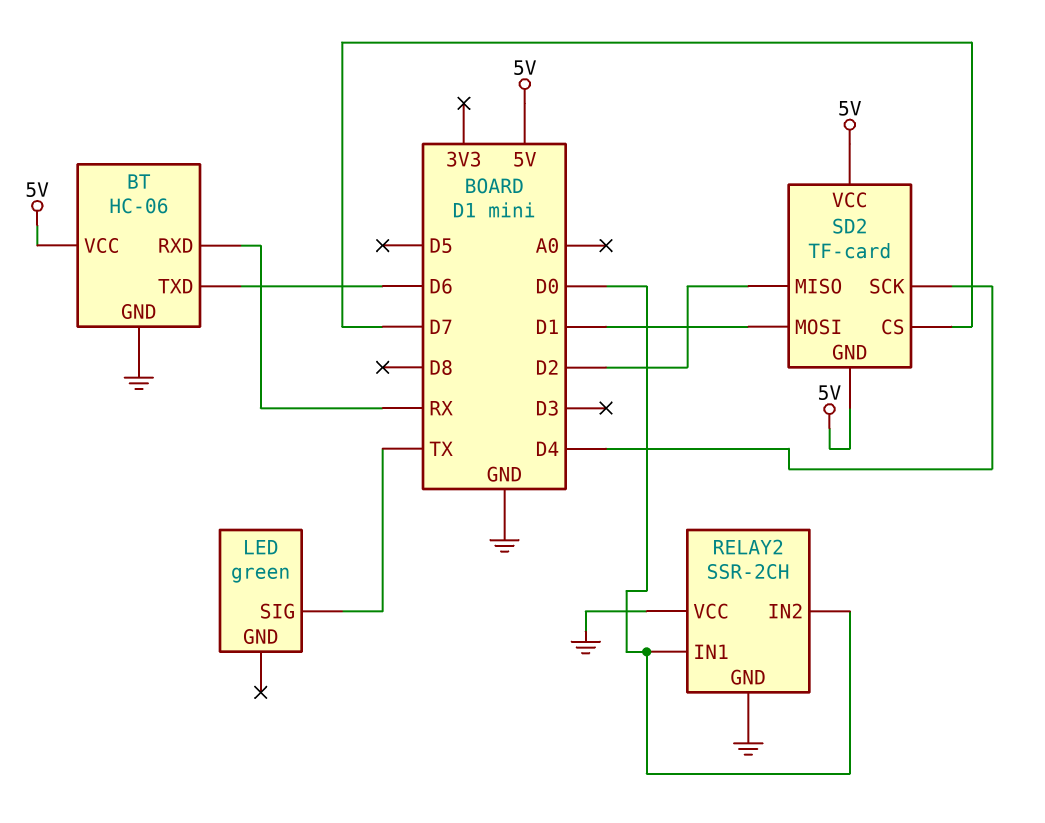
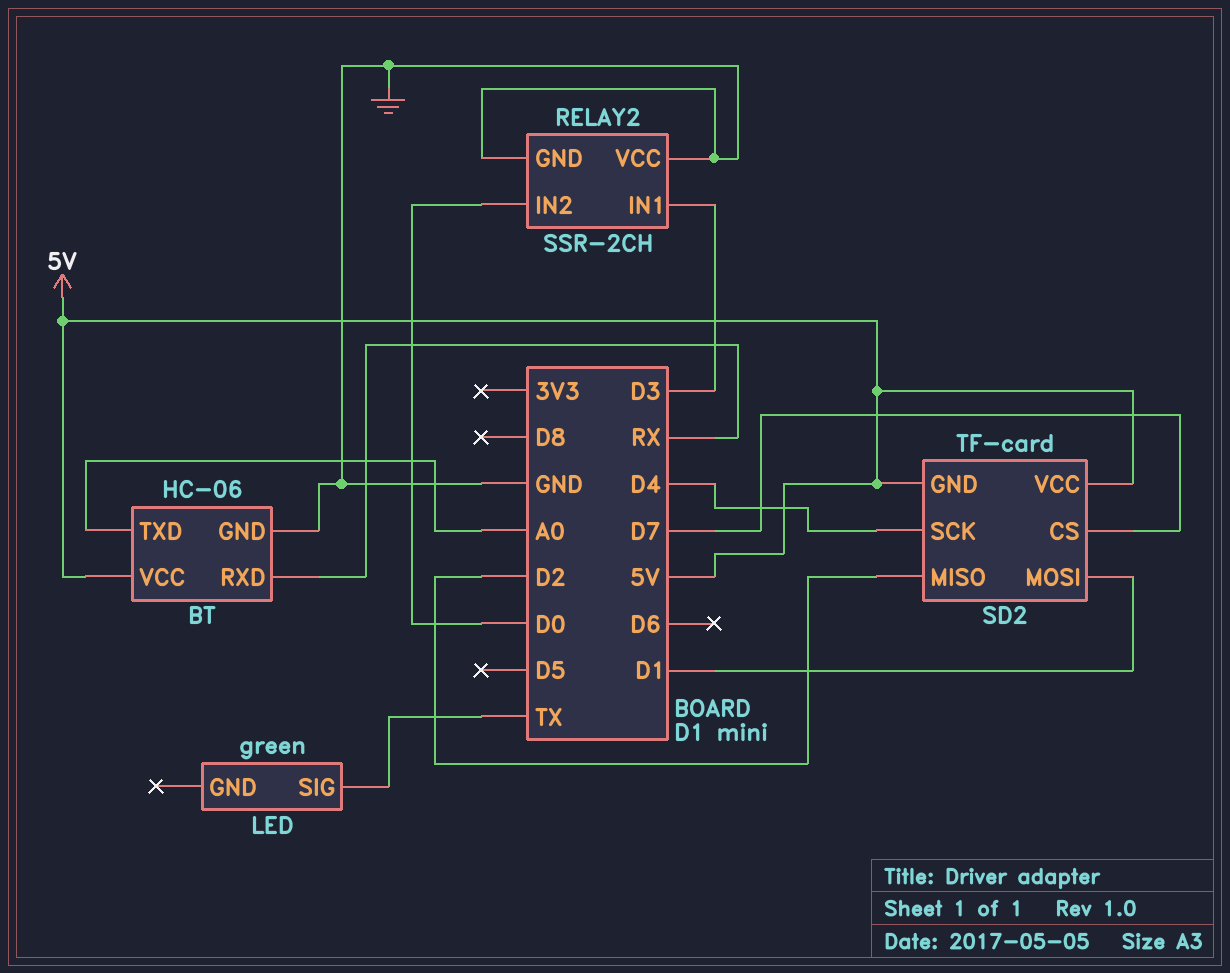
BT pin TXD: D6 -> A0
RELAY2 pin IN1: D0 -> D3

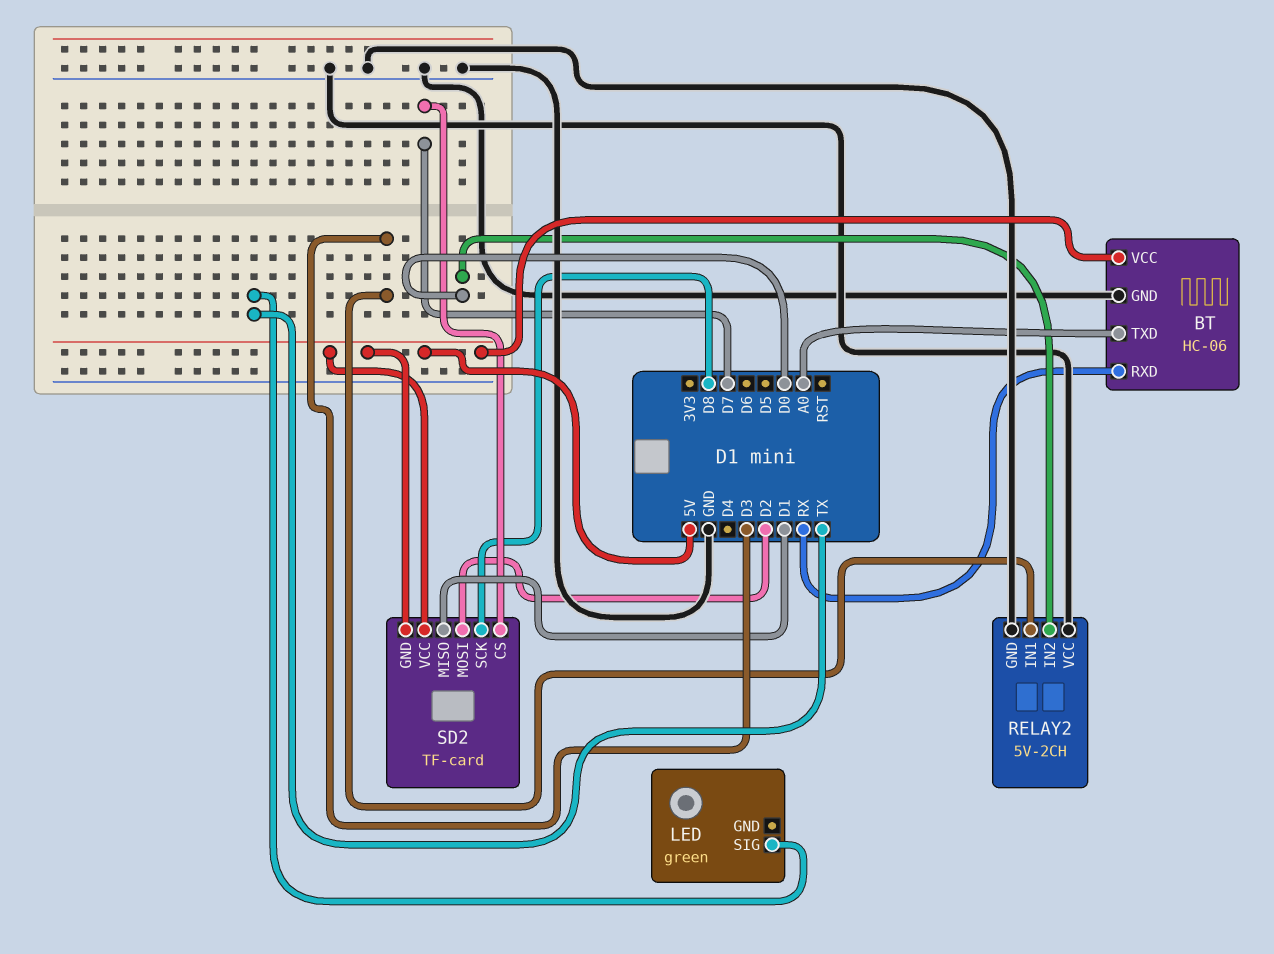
RELAY2: SSR-2CH -> 5V-2CH
SD2 pin MISO: D2 -> D1
SD2 pin MOSI: D1 -> D2
SD2 pin SCK: D4 -> D8

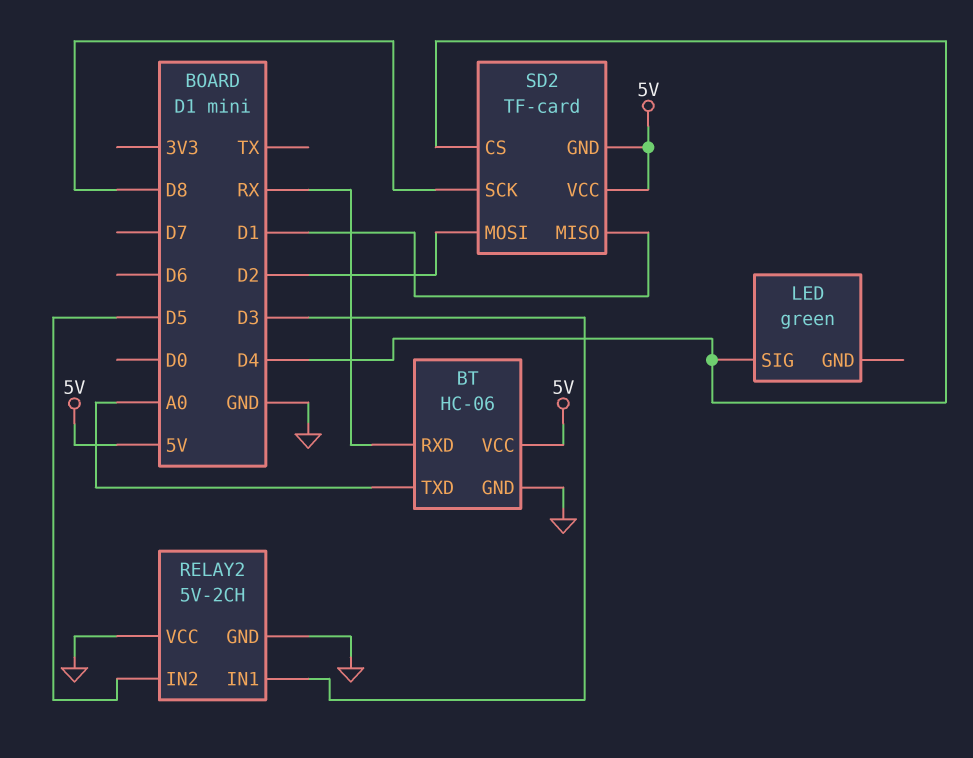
LED pin SIG: TX -> D4
RELAY2 pin IN2: D0 -> D5
SD2 pin CS: D7 -> D4

